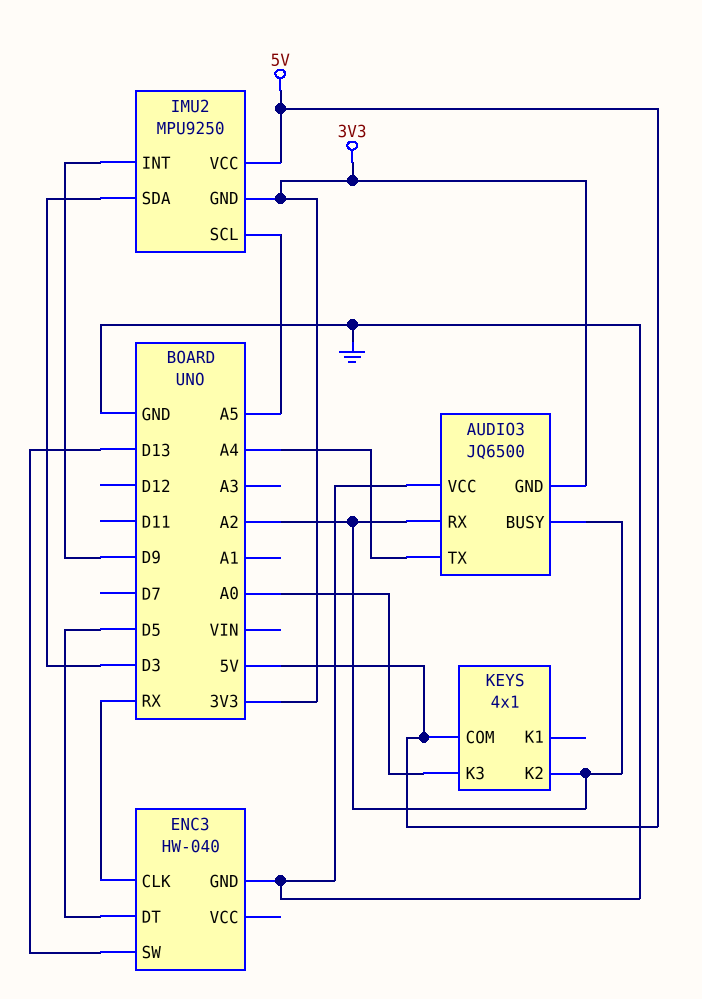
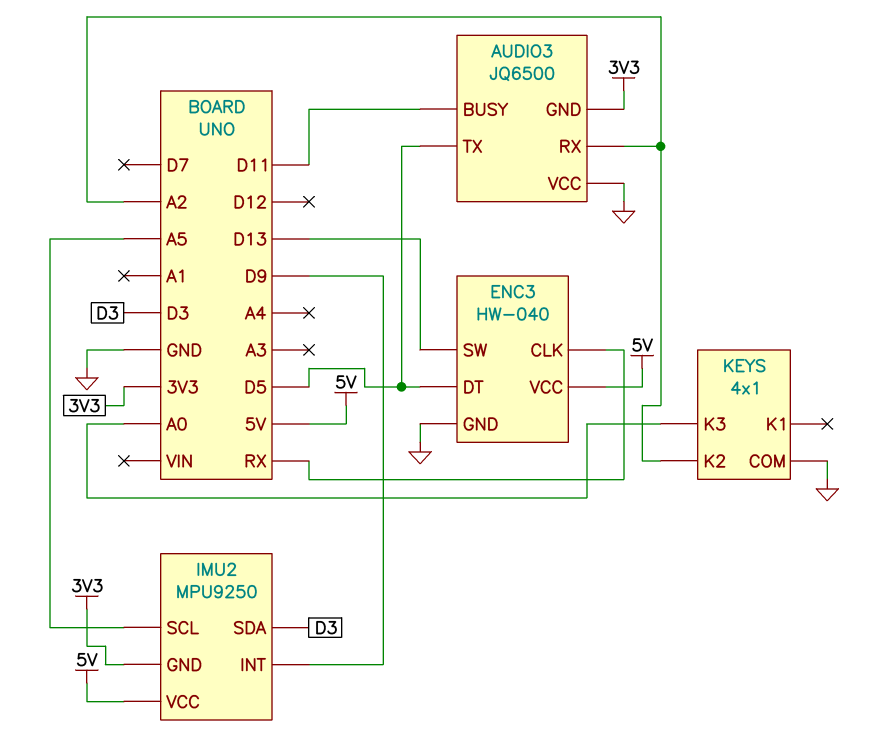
AUDIO3 pin BUSY: A2 -> D11
AUDIO3 pin TX: A4 -> D5
ENC3 pin VCC: none -> 5V
KEYS pin COM: 5V -> GND

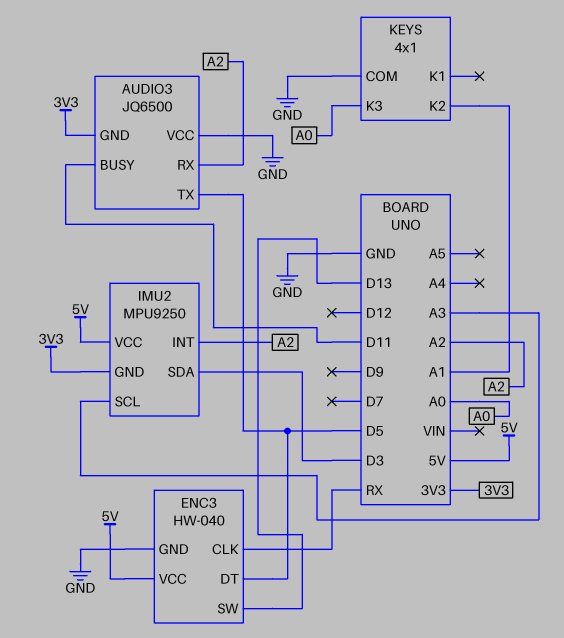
IMU2 pin INT: D9 -> A2
IMU2 pin SCL: A5 -> A3
KEYS pin K2: A2 -> A1

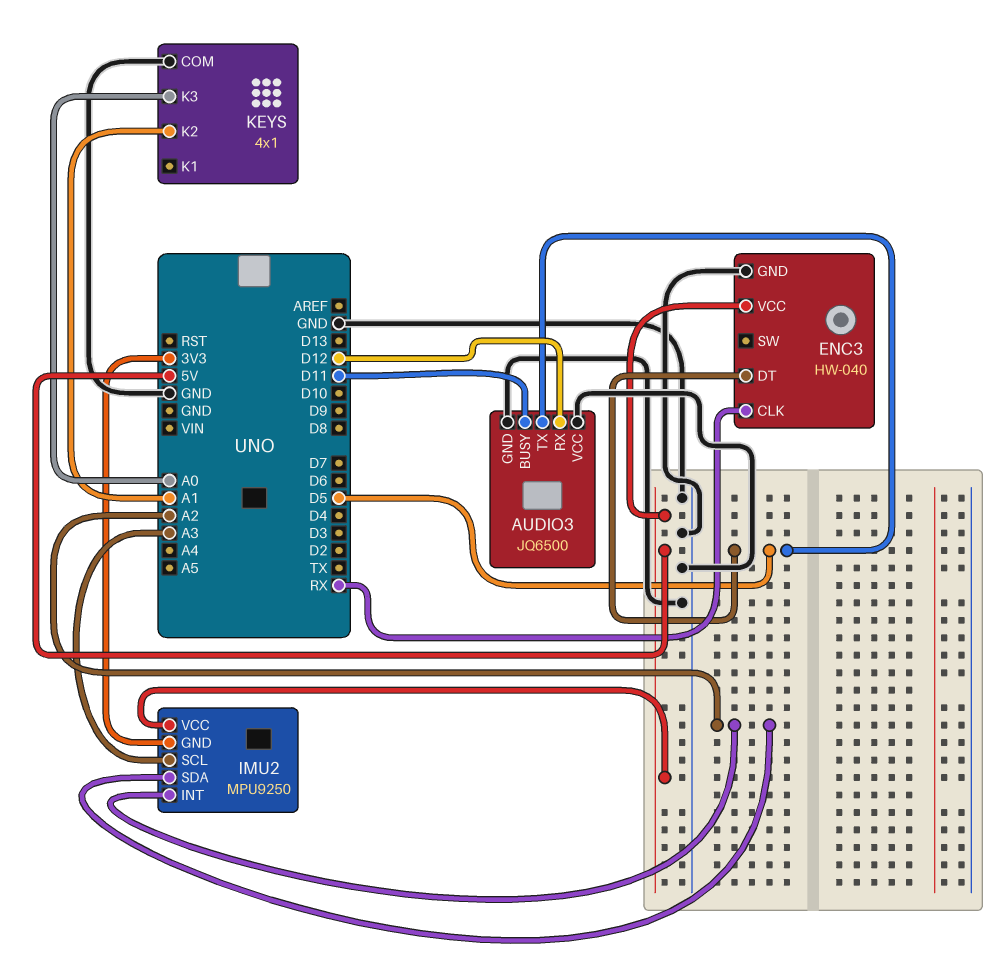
AUDIO3 pin GND: 3V3 -> GND
AUDIO3 pin RX: A2 -> D12
ENC3 pin SW: D13 -> none
IMU2 pin SDA: D3 -> A2

